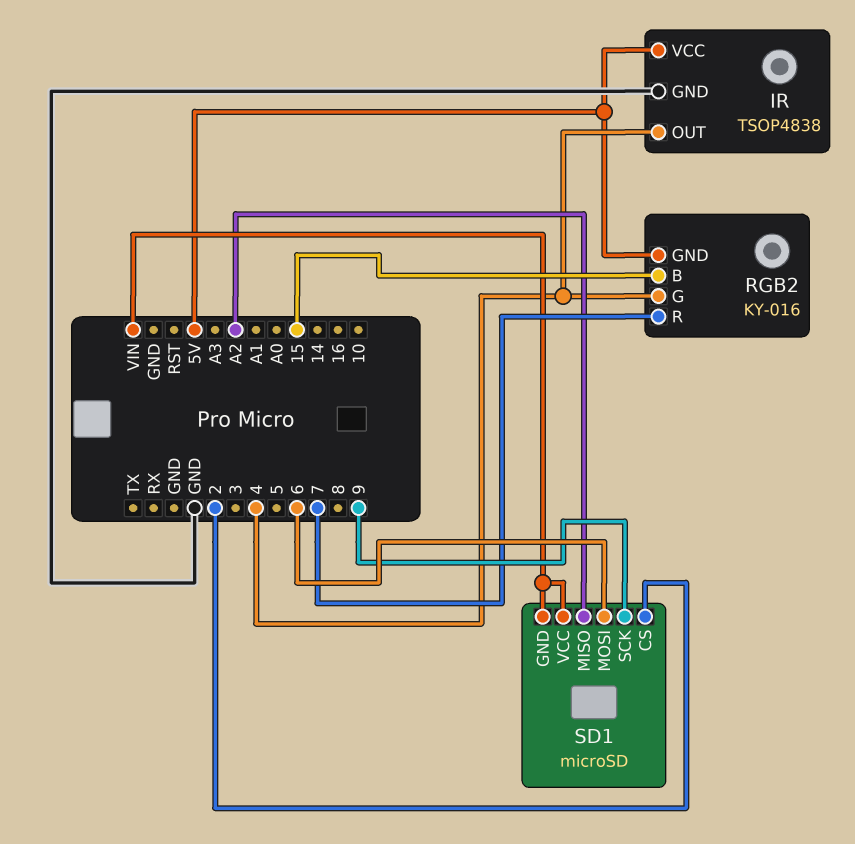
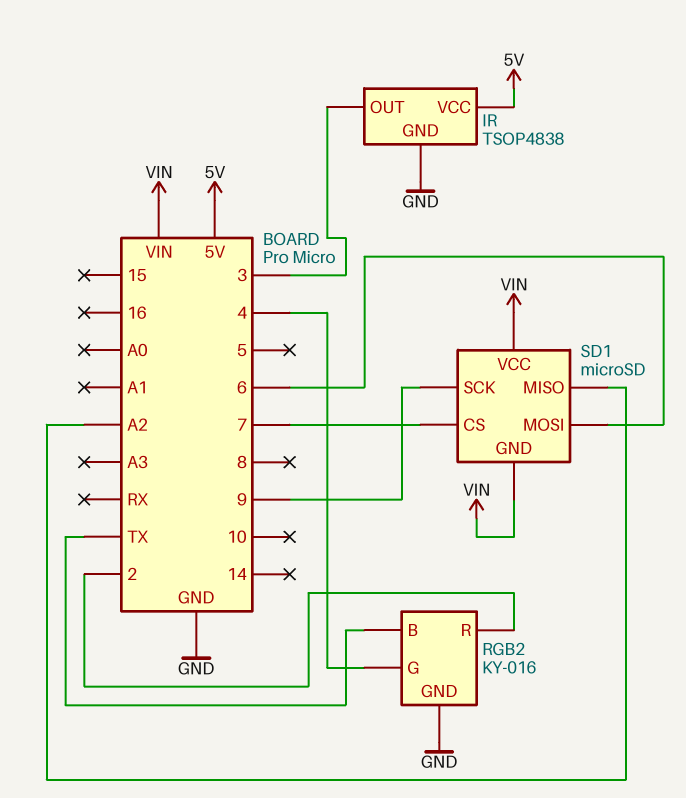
IR pin OUT: 4 -> 3
RGB2 pin B: 15 -> TX
RGB2 pin GND: 5V -> GND
RGB2 pin R: 7 -> 2
SD1 pin CS: 2 -> 7

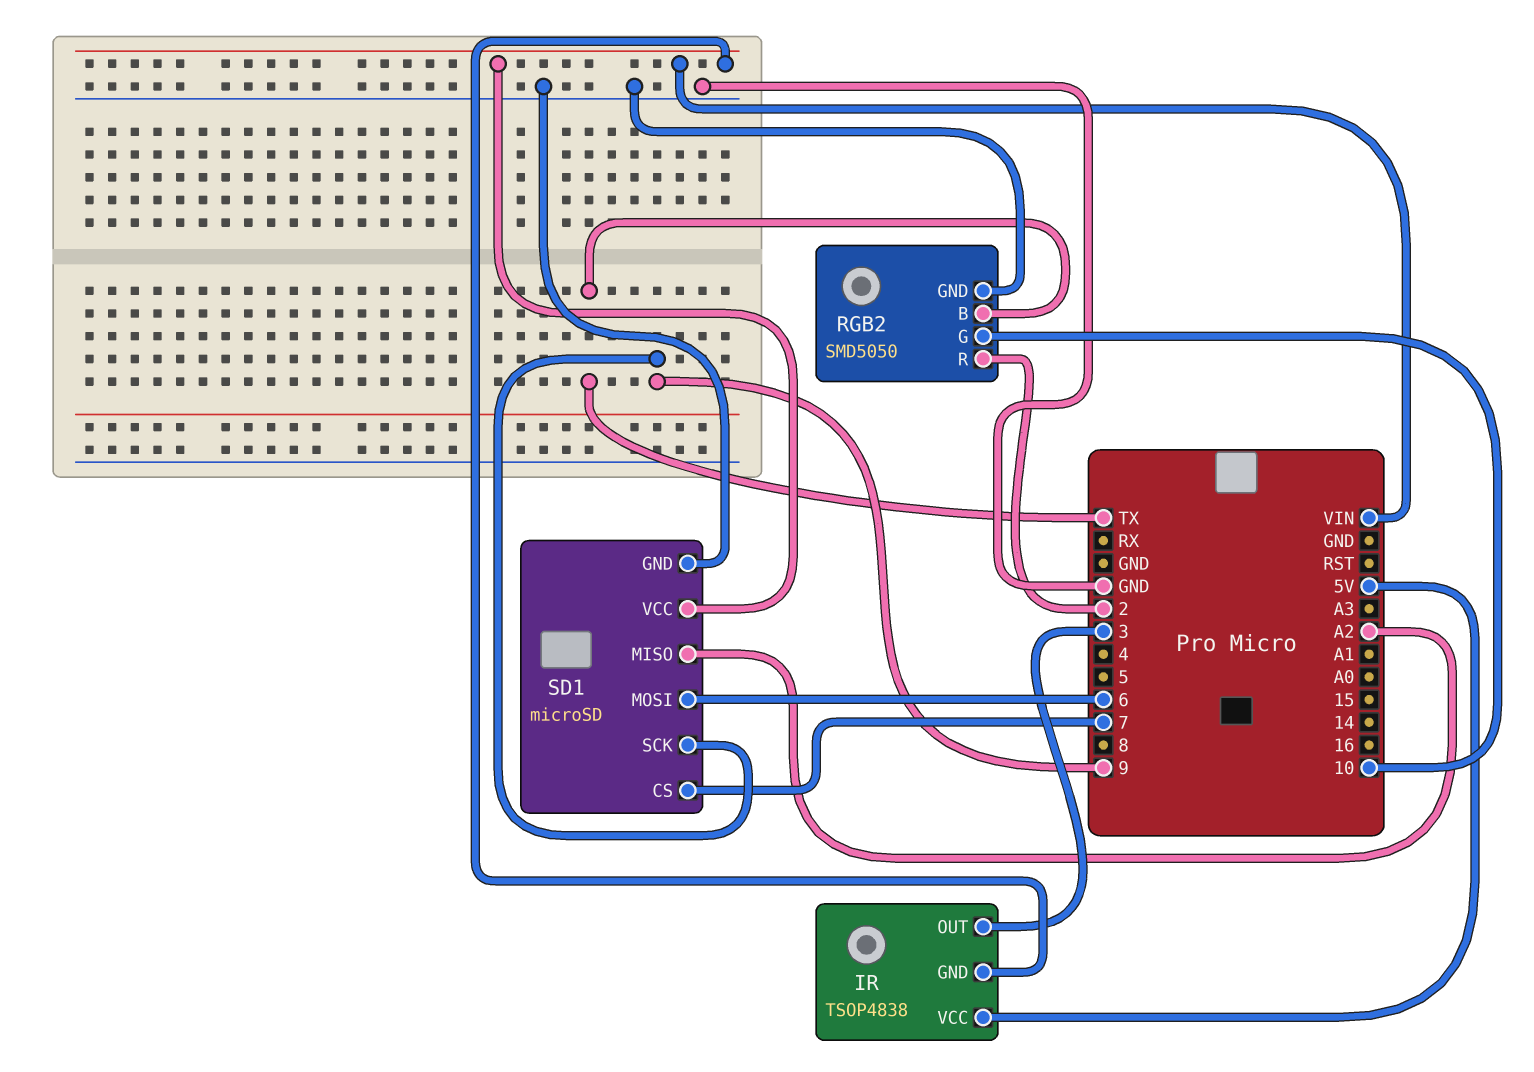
IR pin GND: GND -> VIN
RGB2: KY-016 -> SMD5050
RGB2 pin G: 4 -> 10
SD1 pin GND: VIN -> GND

